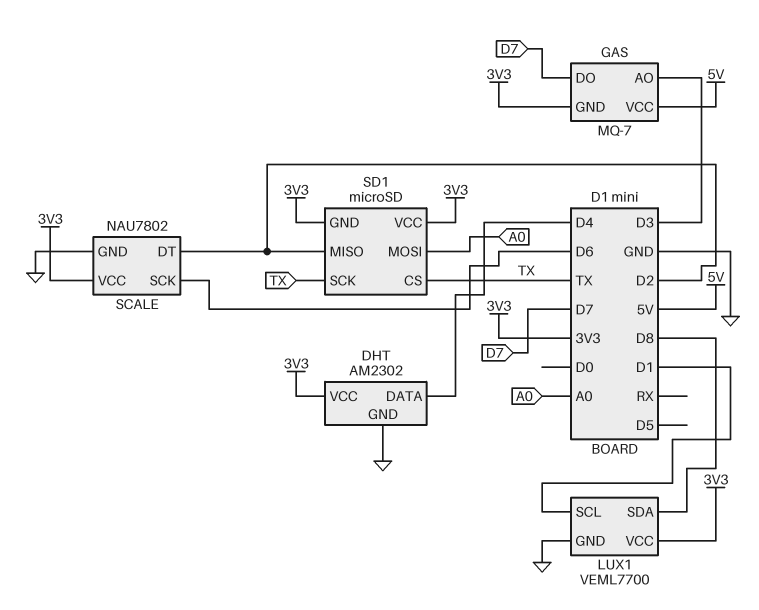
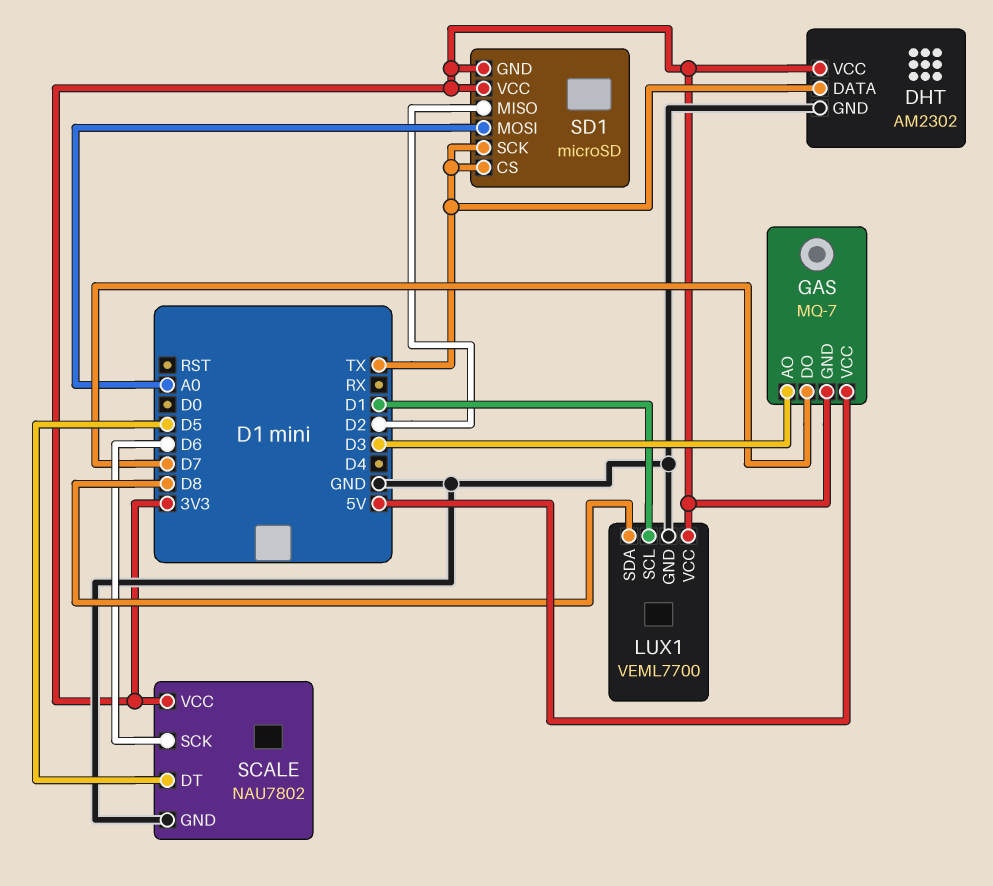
DHT pin DATA: D4 -> TX
SCALE pin DT: D2 -> D5

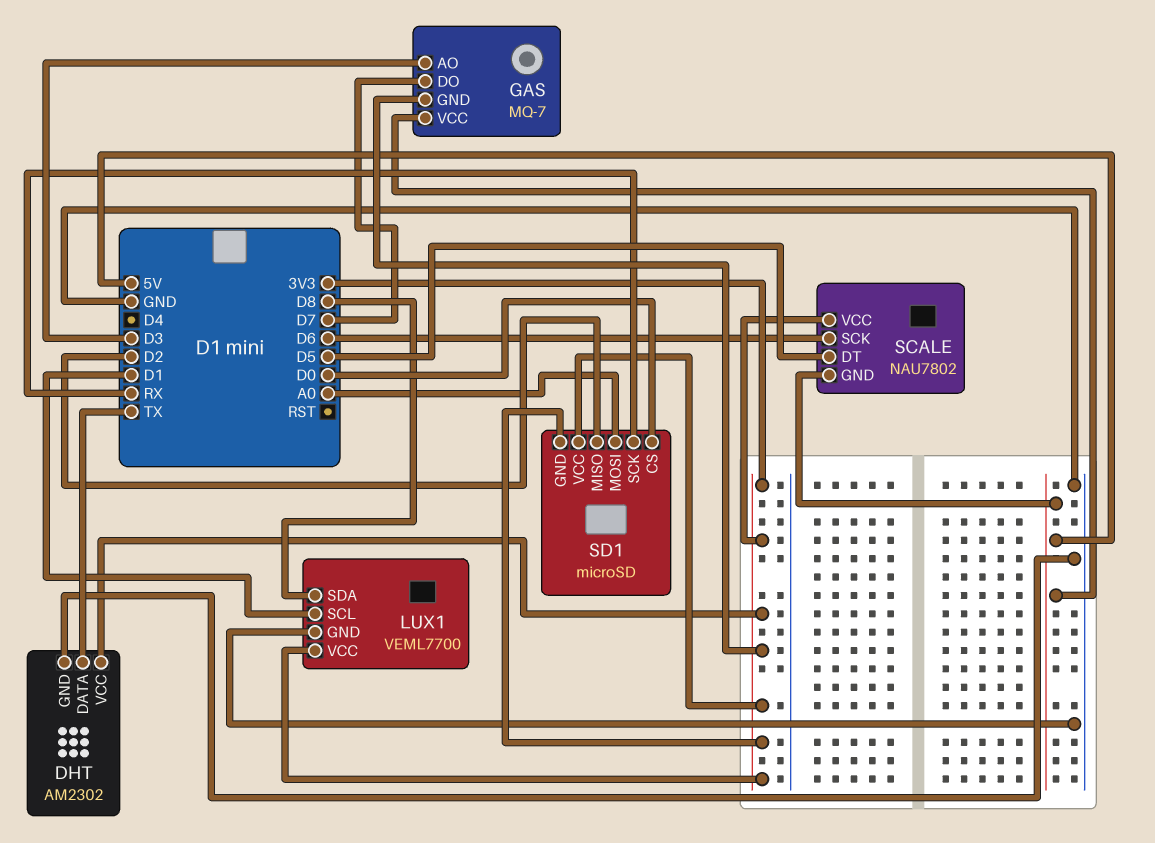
SCALE pin GND: GND -> 5V
SD1 pin CS: TX -> D0
SD1 pin SCK: TX -> RX

